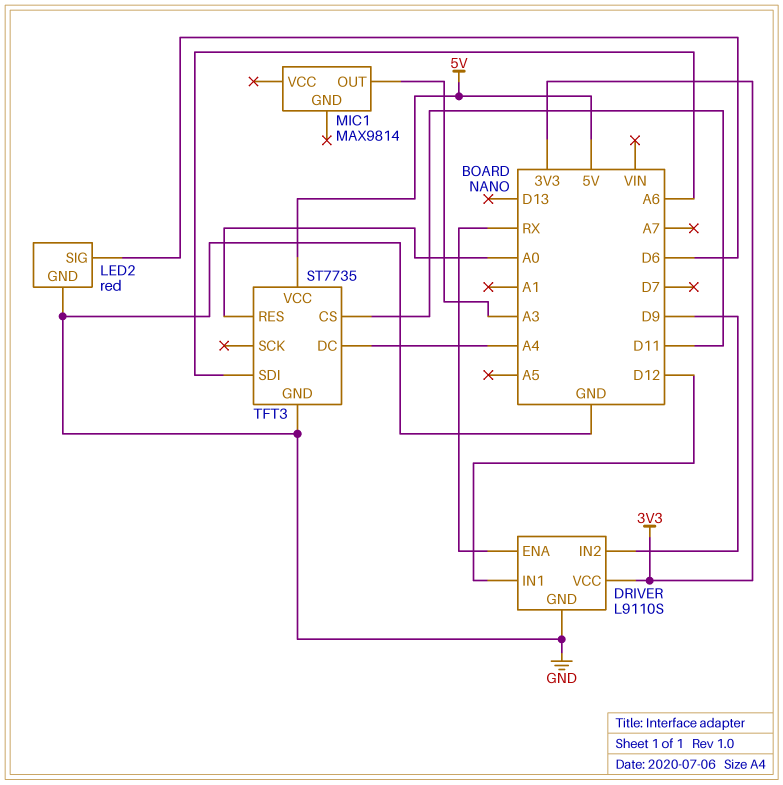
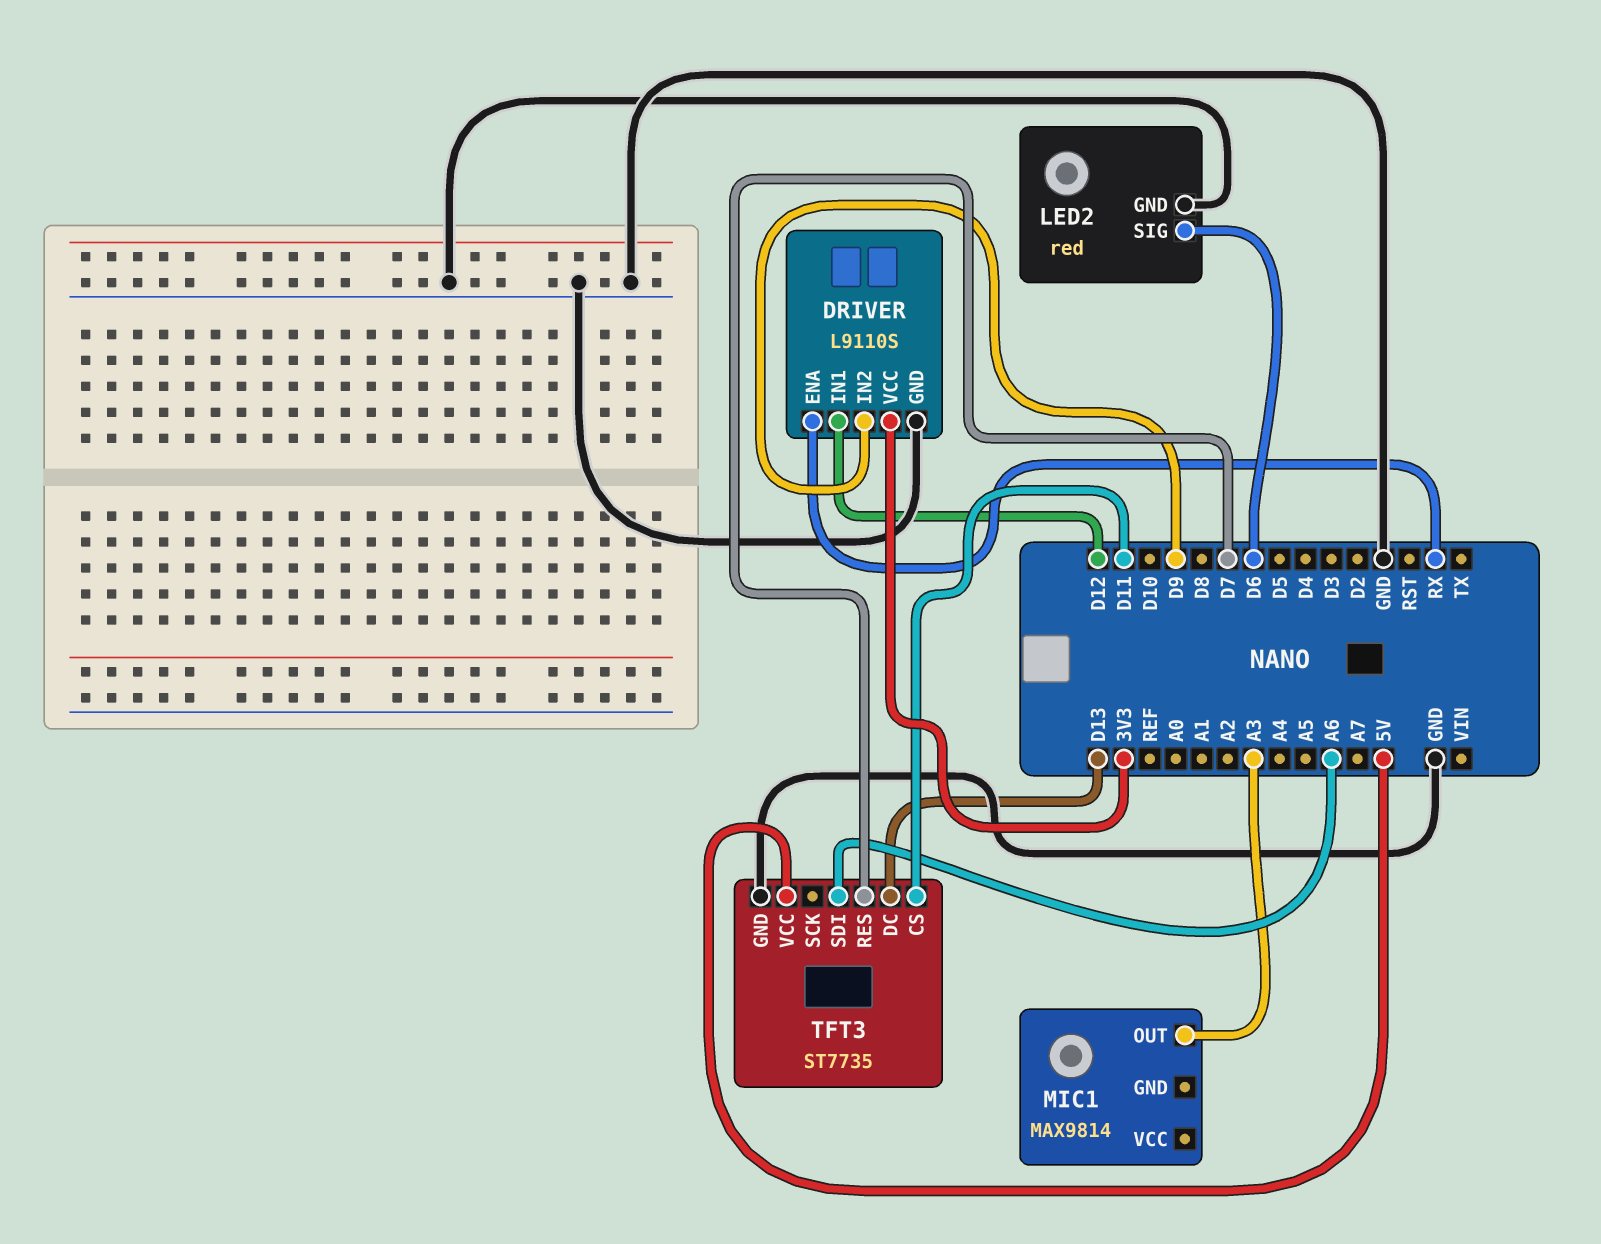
TFT3 pin DC: A4 -> D13
TFT3 pin RES: A0 -> D7

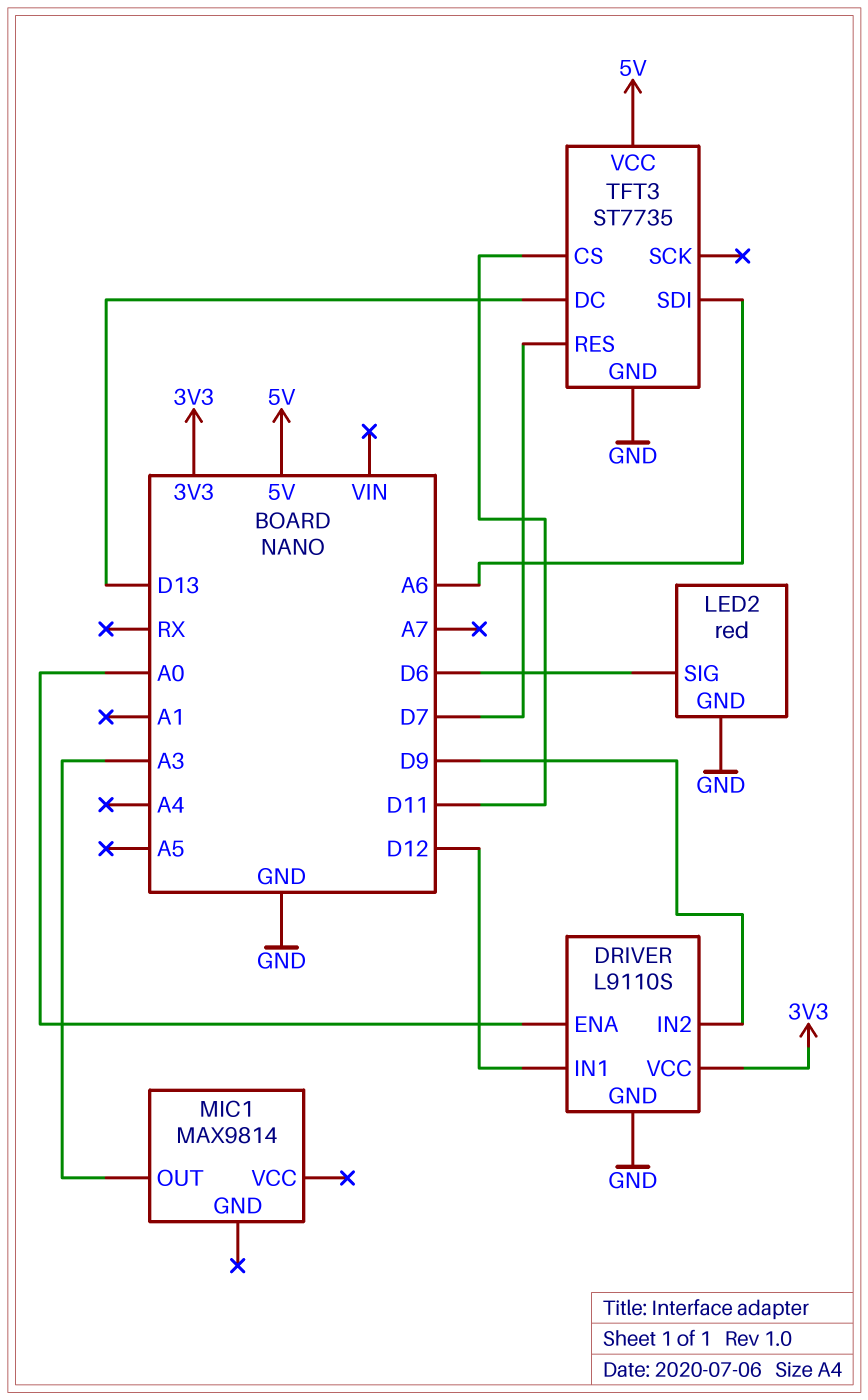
DRIVER pin ENA: RX -> A0

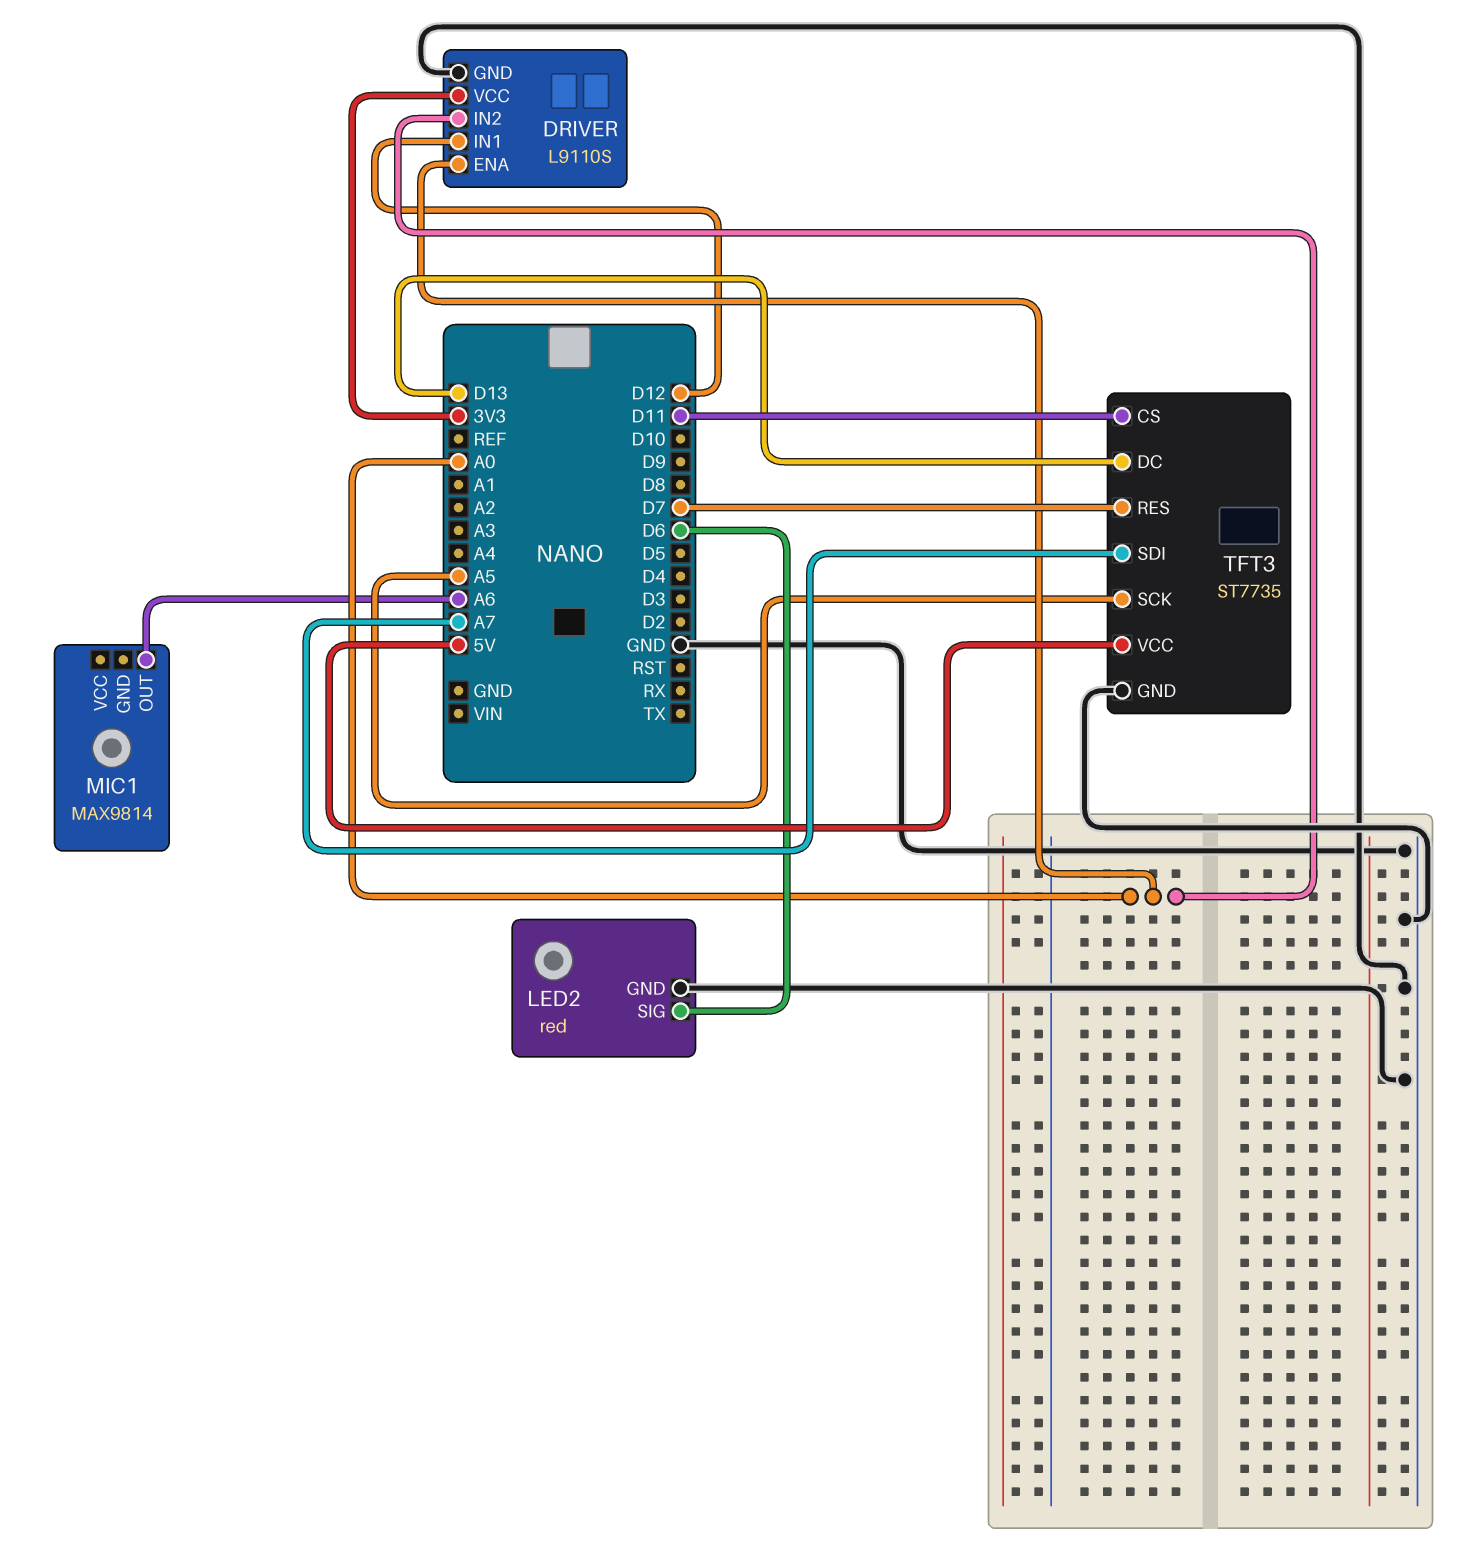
DRIVER pin IN2: D9 -> A0
MIC1 pin OUT: A3 -> A6
TFT3 pin SCK: none -> A5
TFT3 pin SDI: A6 -> A7

